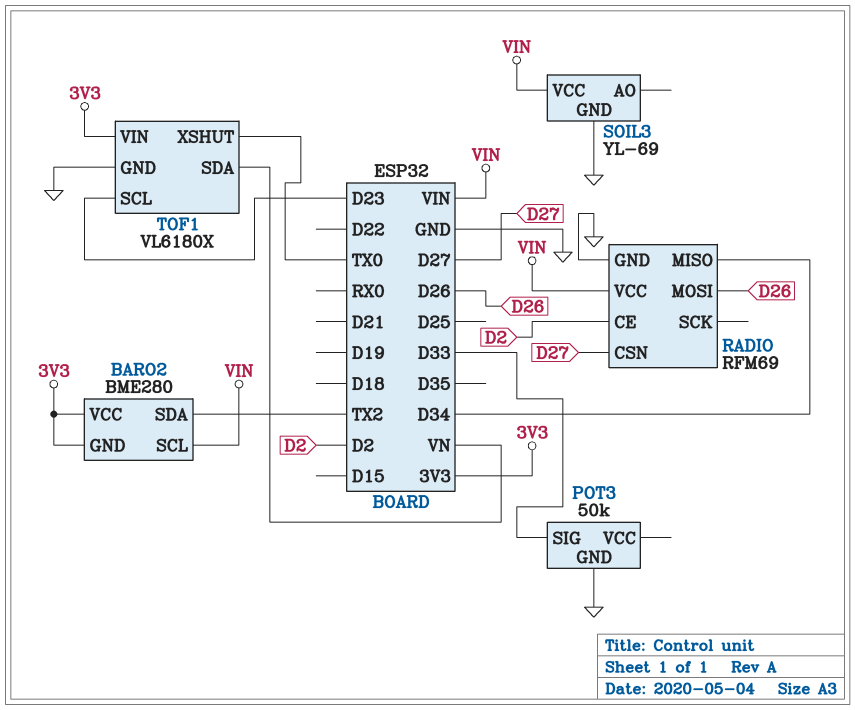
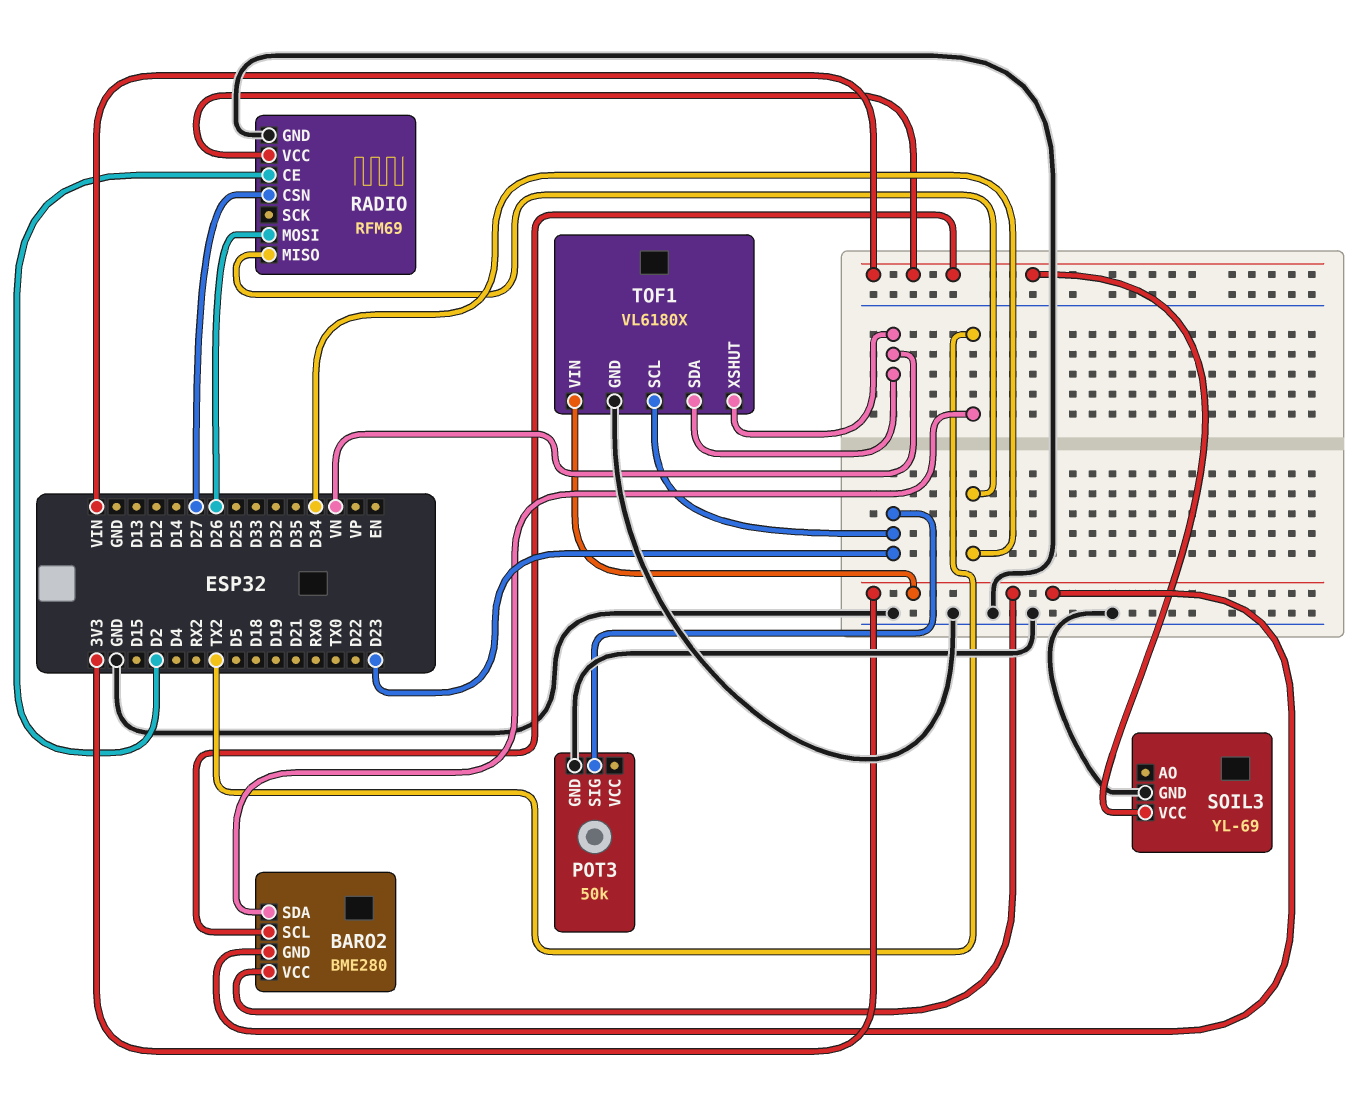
POT3 pin SIG: D33 -> D23
TOF1 pin XSHUT: TX0 -> VN

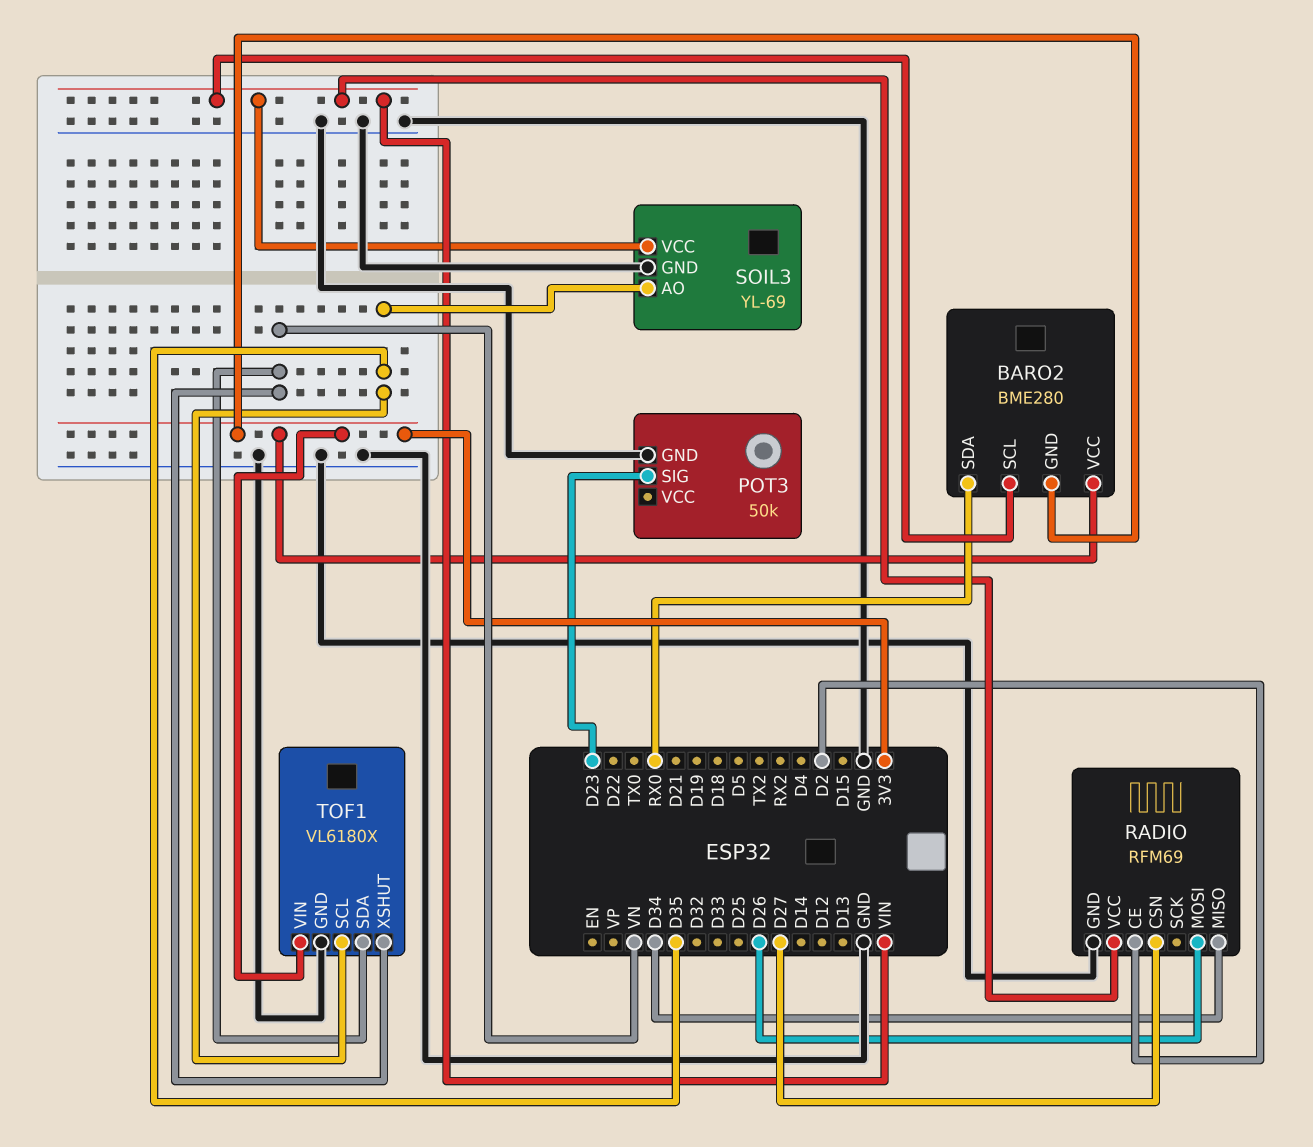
BARO2 pin SDA: TX2 -> RX0
SOIL3 pin AO: none -> D35
TOF1 pin SCL: D23 -> D35

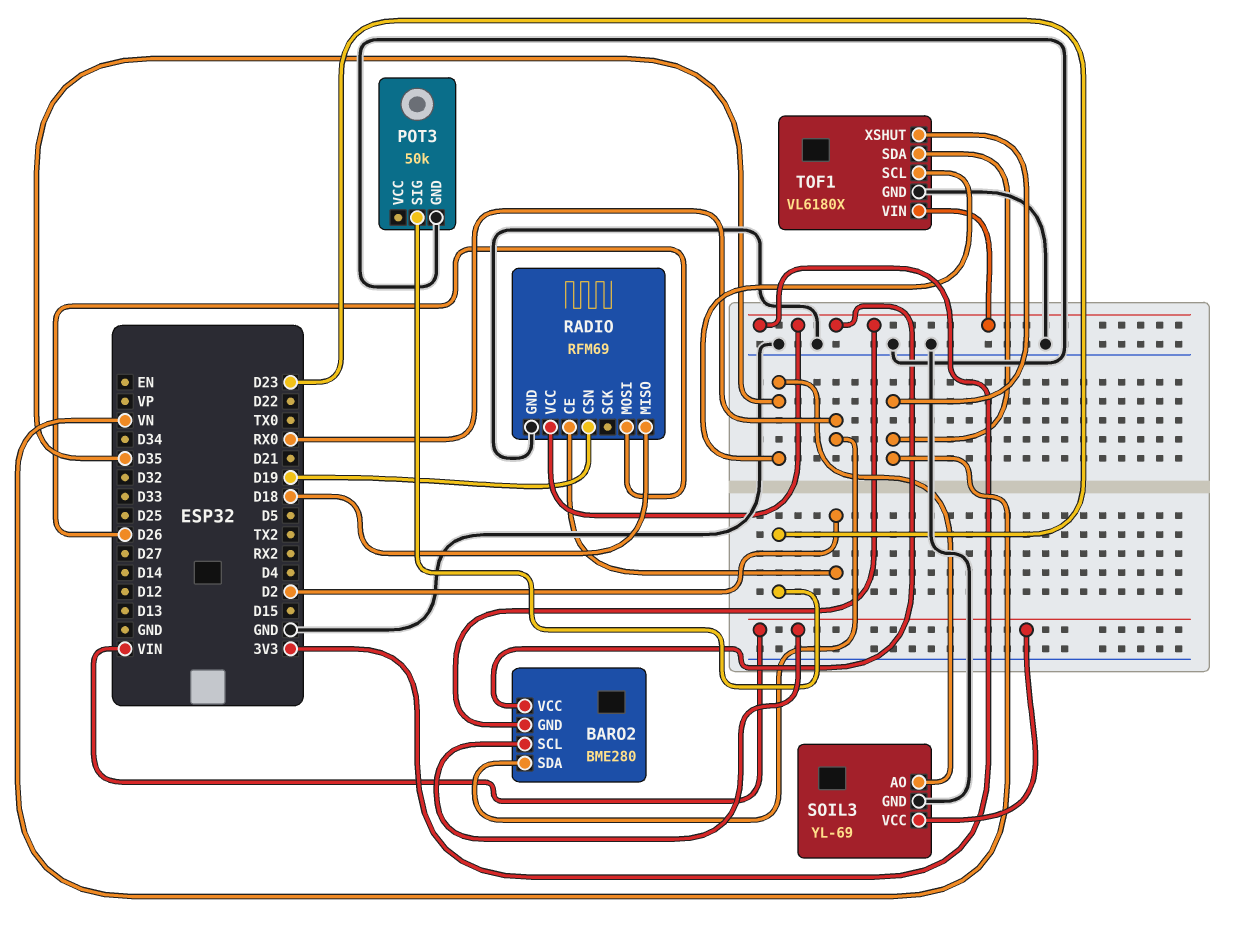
RADIO pin CSN: D27 -> D19
RADIO pin MISO: D34 -> D18
RADIO pin VCC: VIN -> 3V3

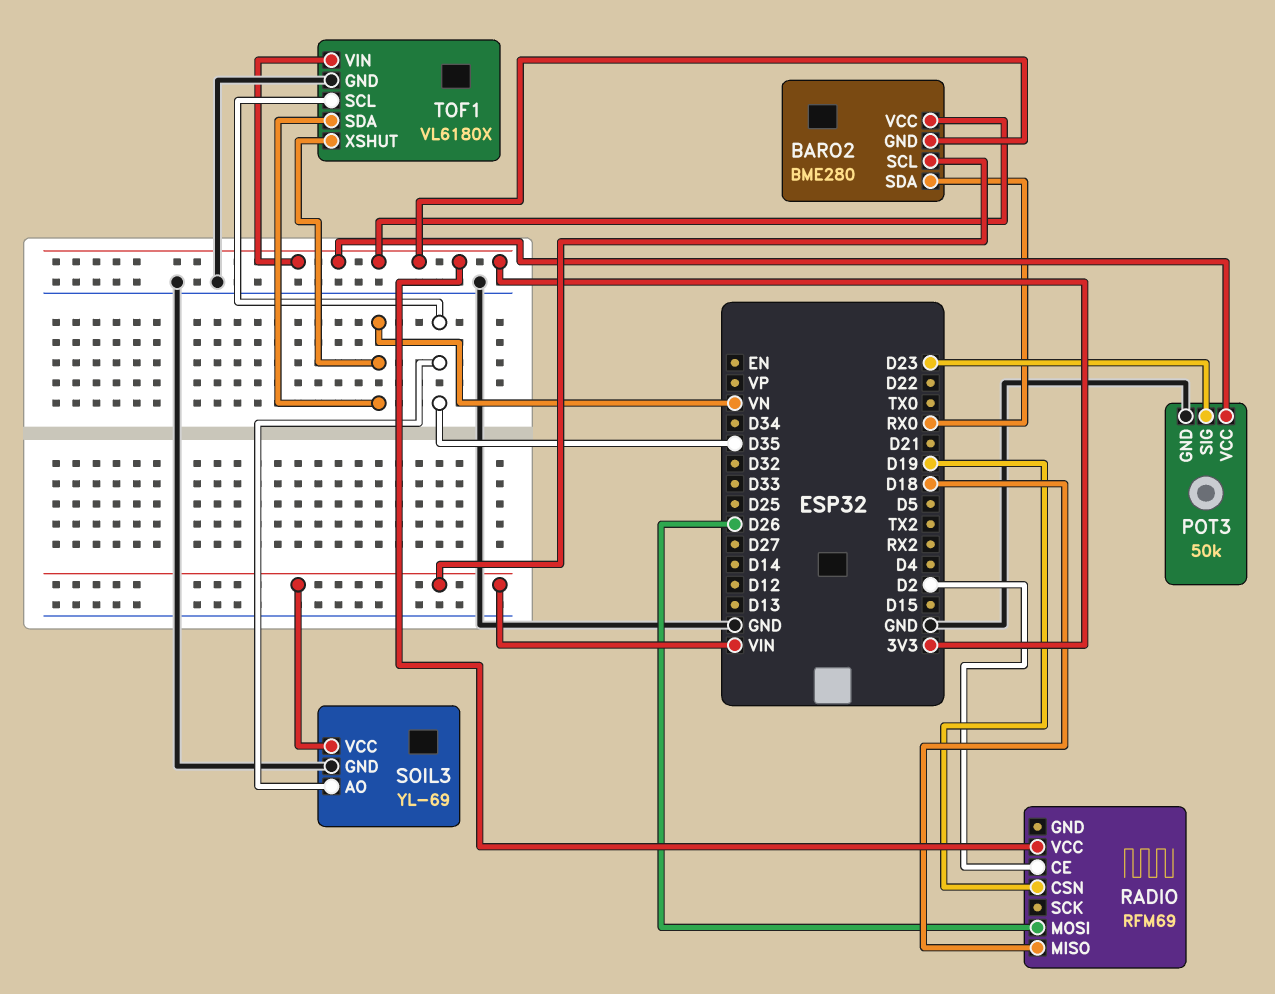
POT3 pin VCC: none -> 3V3
RADIO pin GND: GND -> none

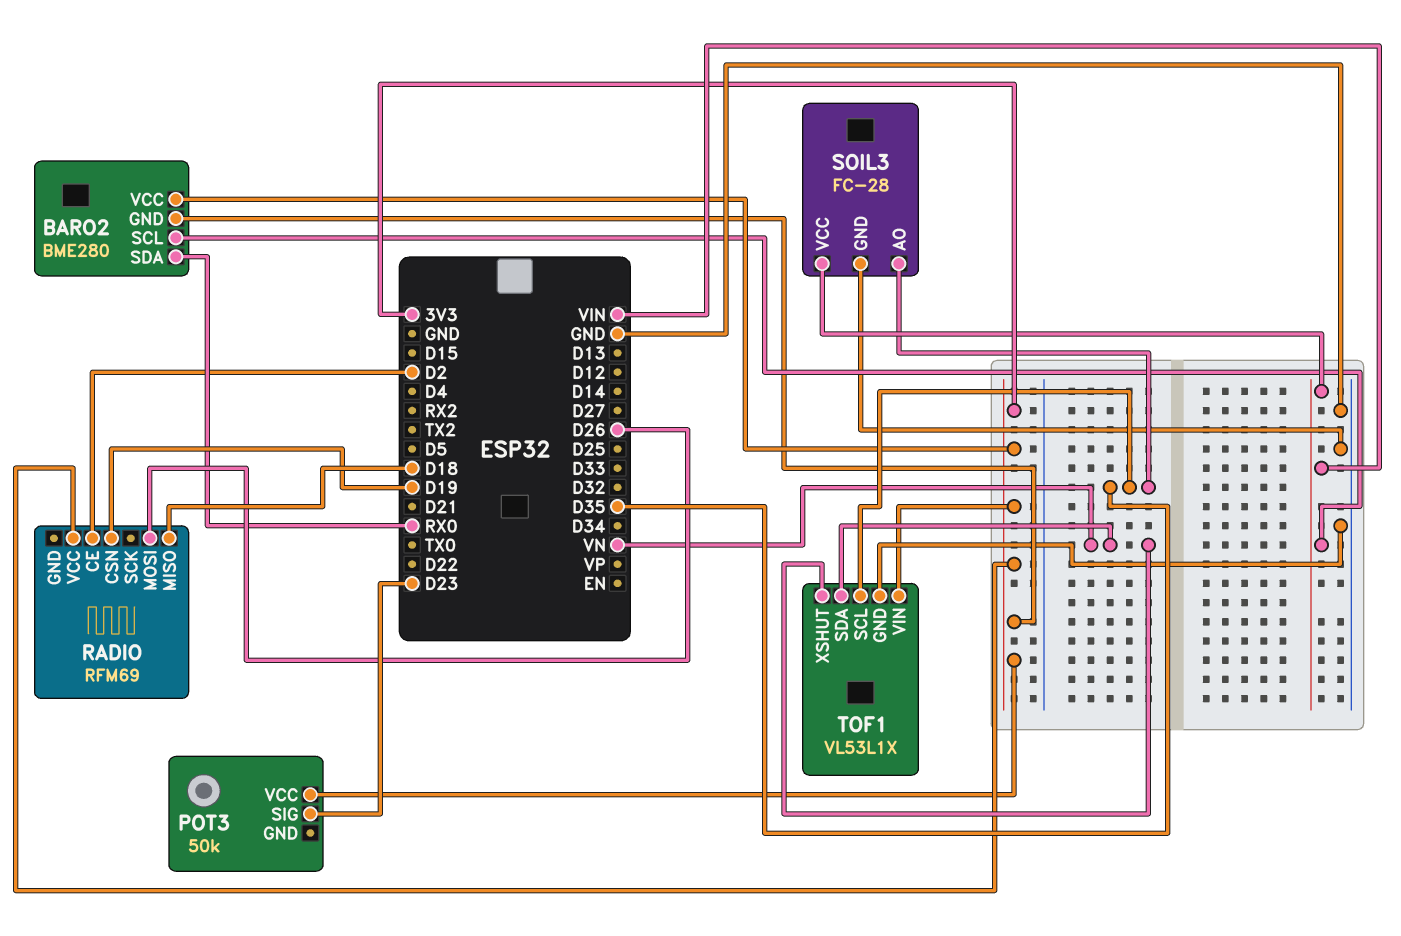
POT3 pin GND: GND -> none
SOIL3: YL-69 -> FC-28
TOF1: VL6180X -> VL53L1X

